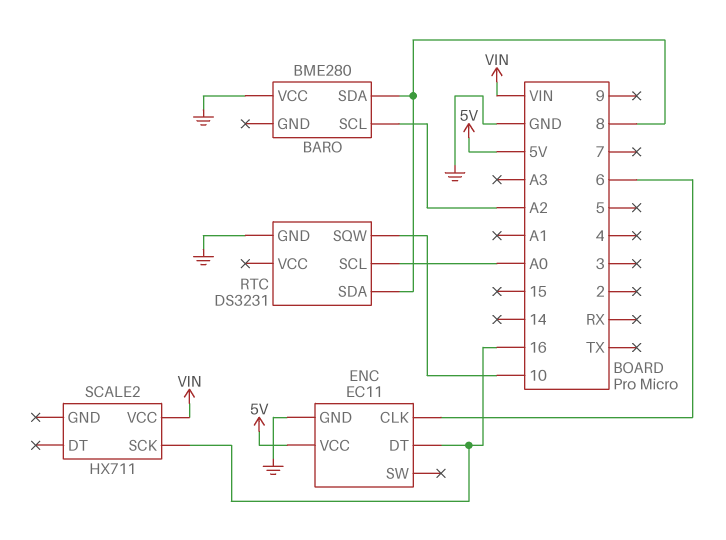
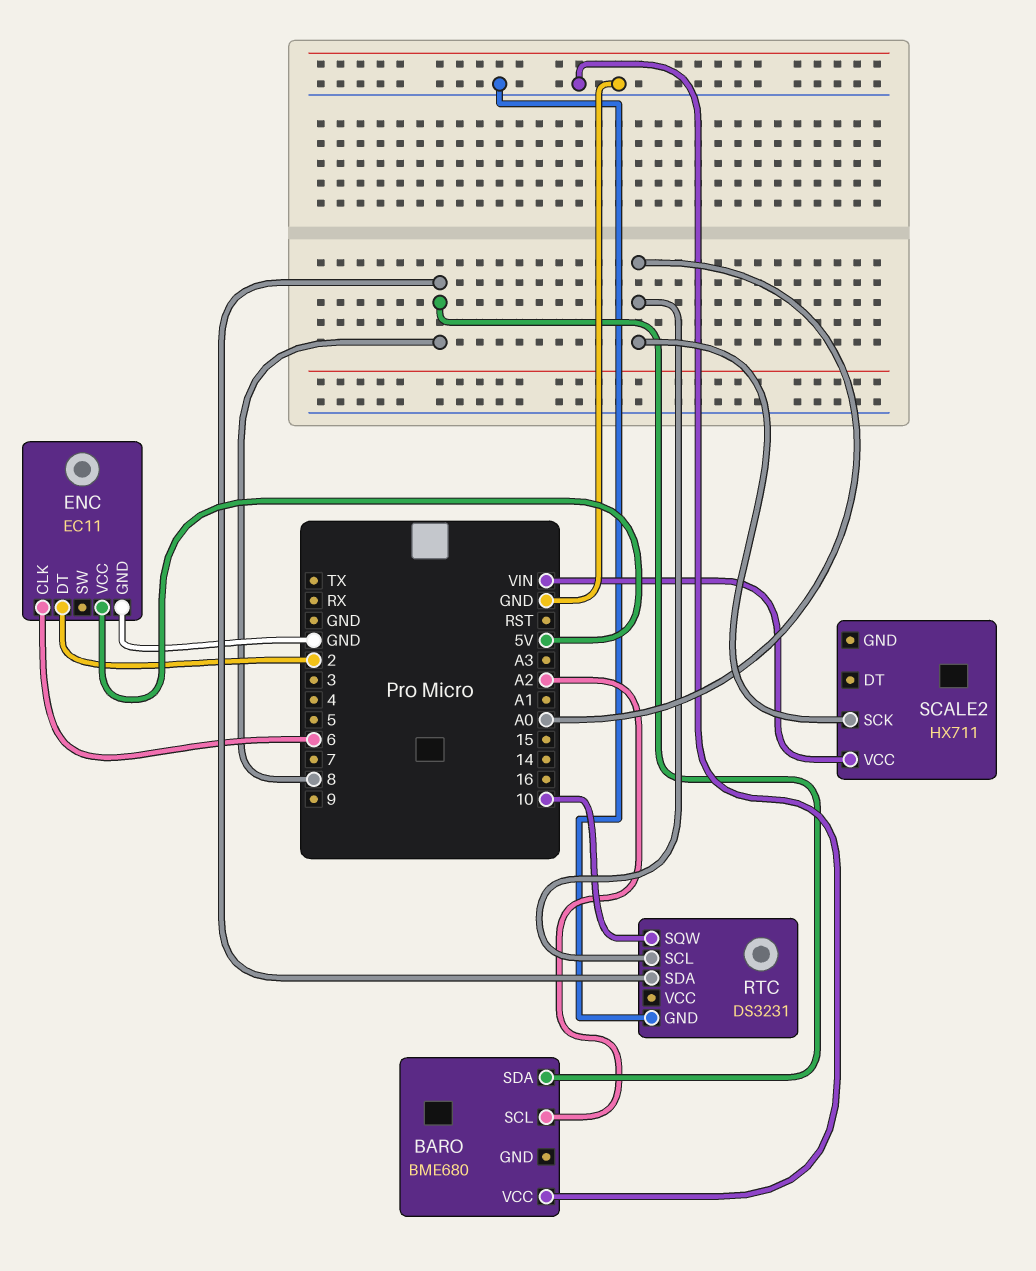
BARO: BME280 -> BME680
ENC pin DT: 16 -> 2
SCALE2 pin SCK: 16 -> A0

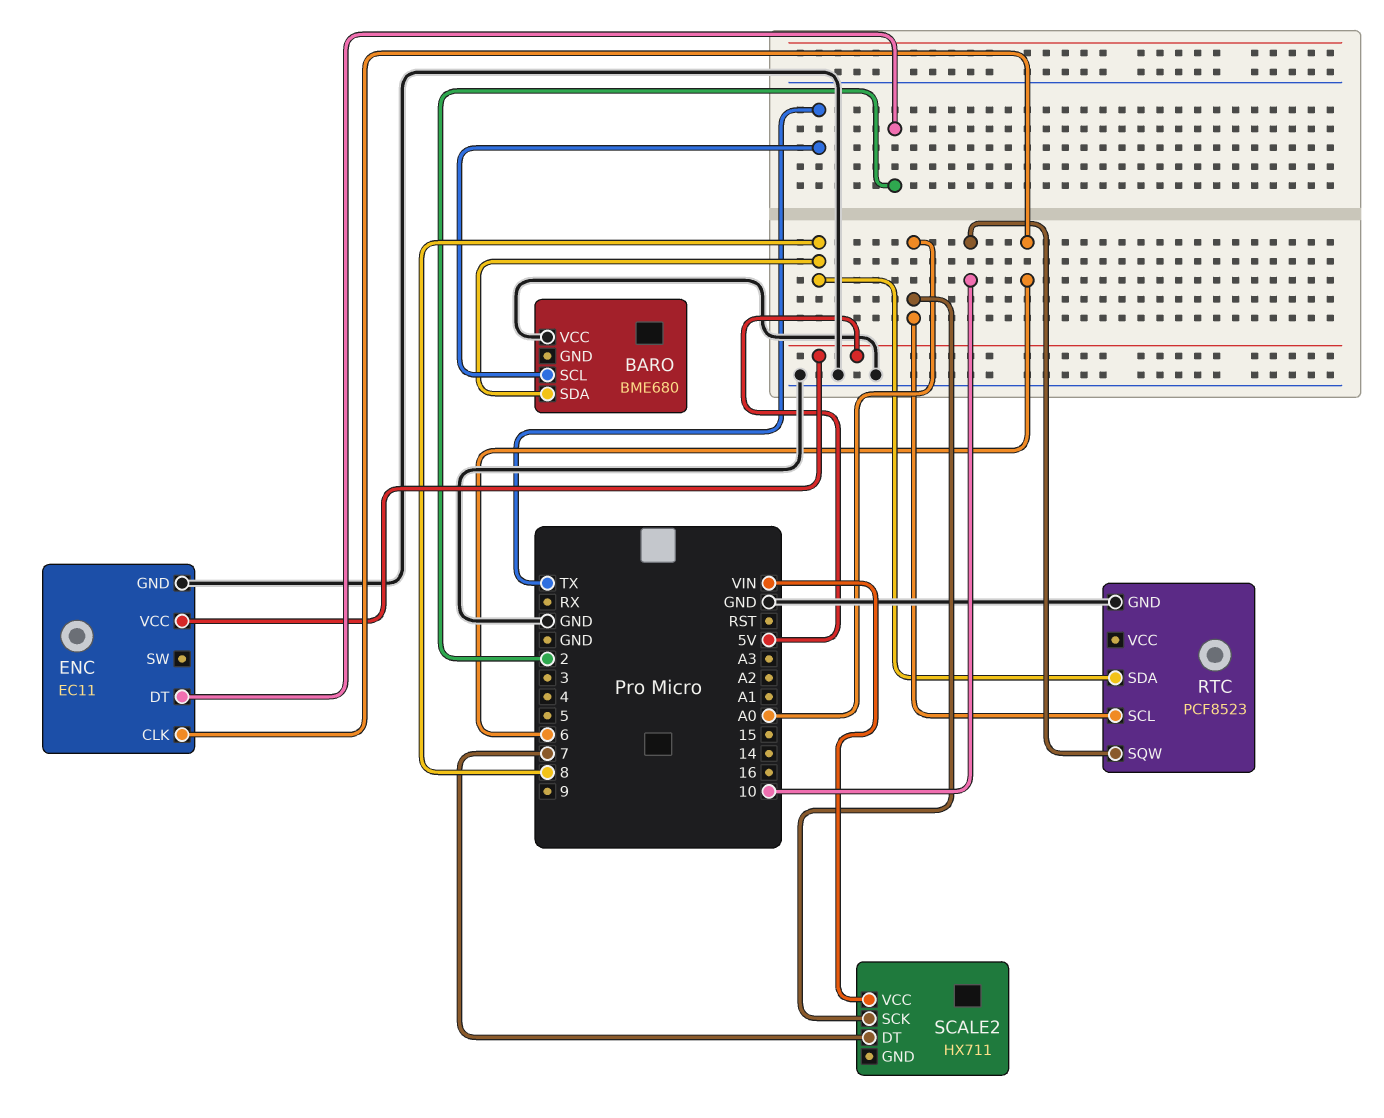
BARO pin SCL: A2 -> TX
RTC: DS3231 -> PCF8523
SCALE2 pin DT: none -> 7

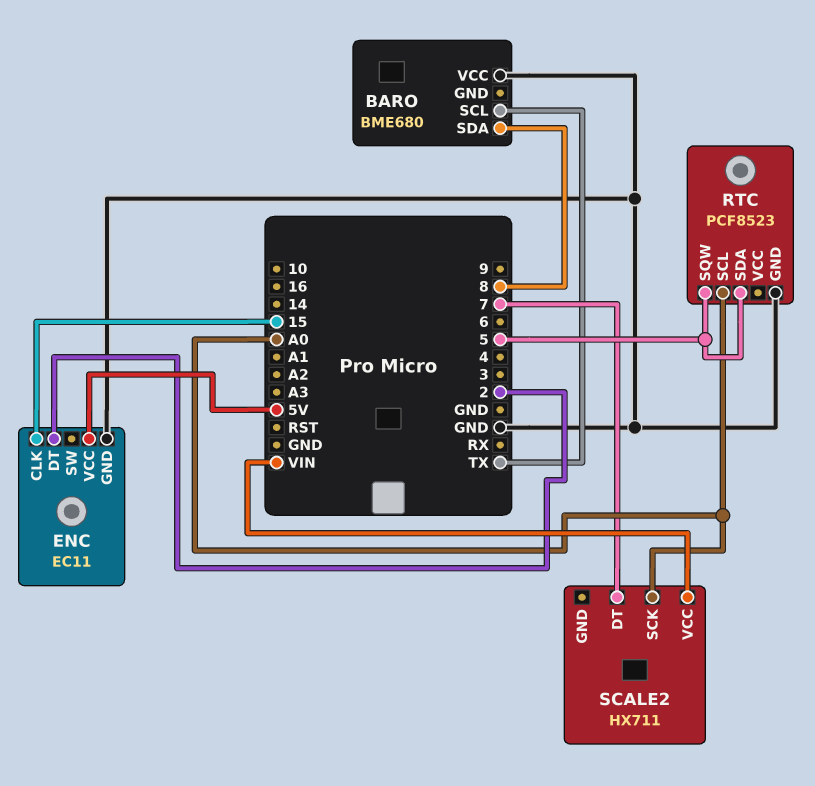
ENC pin CLK: 6 -> 15
RTC pin SDA: 8 -> 5
RTC pin SQW: 10 -> 5

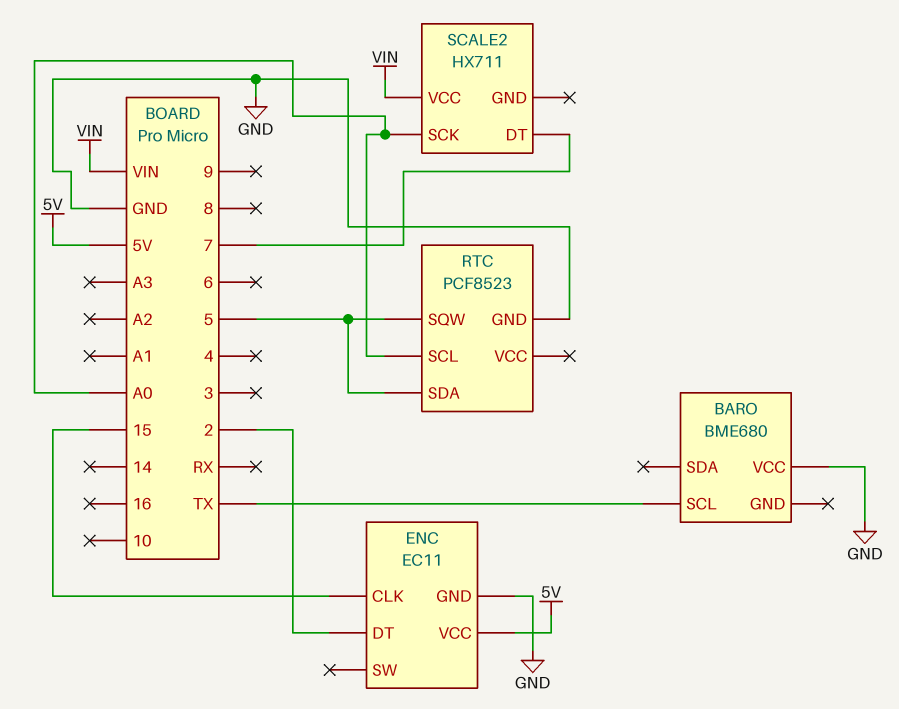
BARO pin SDA: 8 -> none

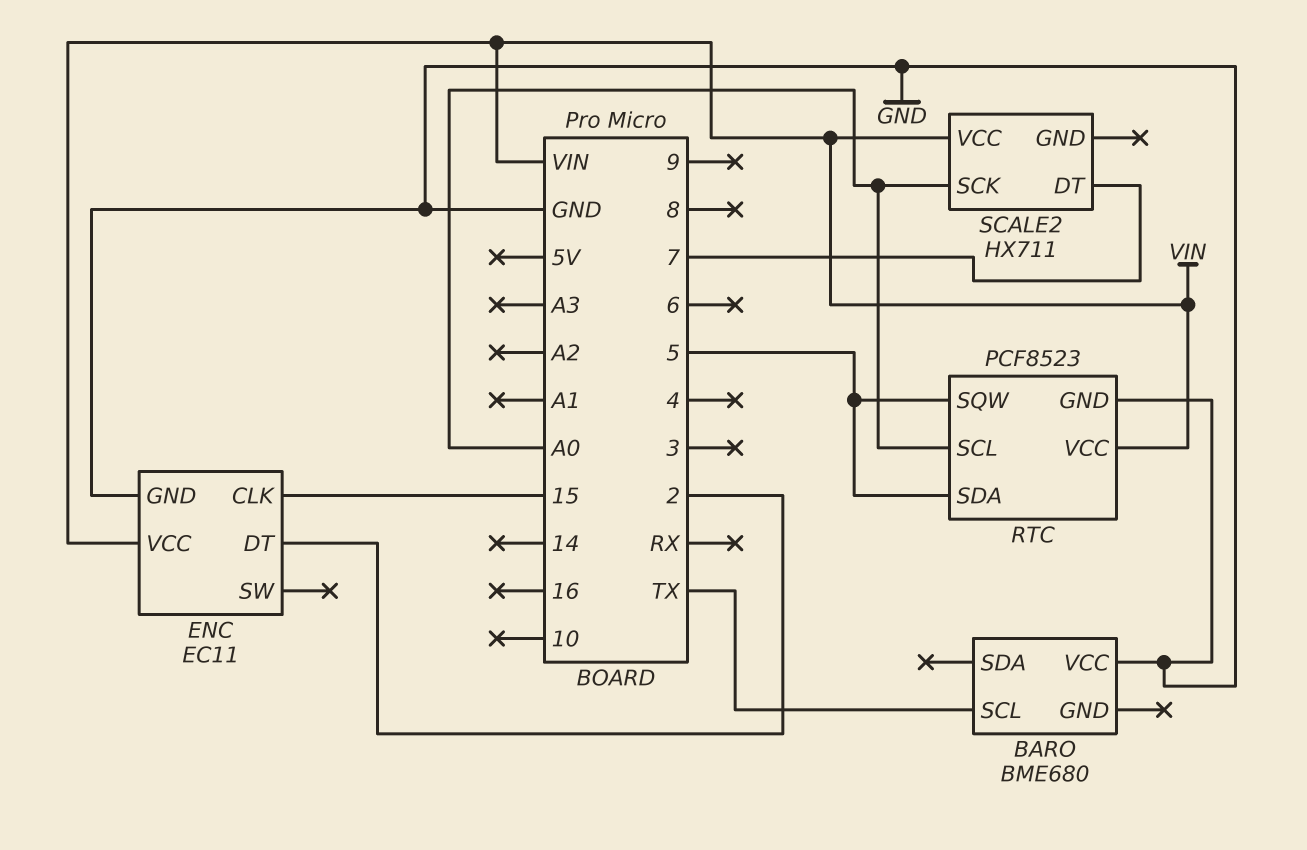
ENC pin VCC: 5V -> VIN
RTC pin VCC: none -> VIN

